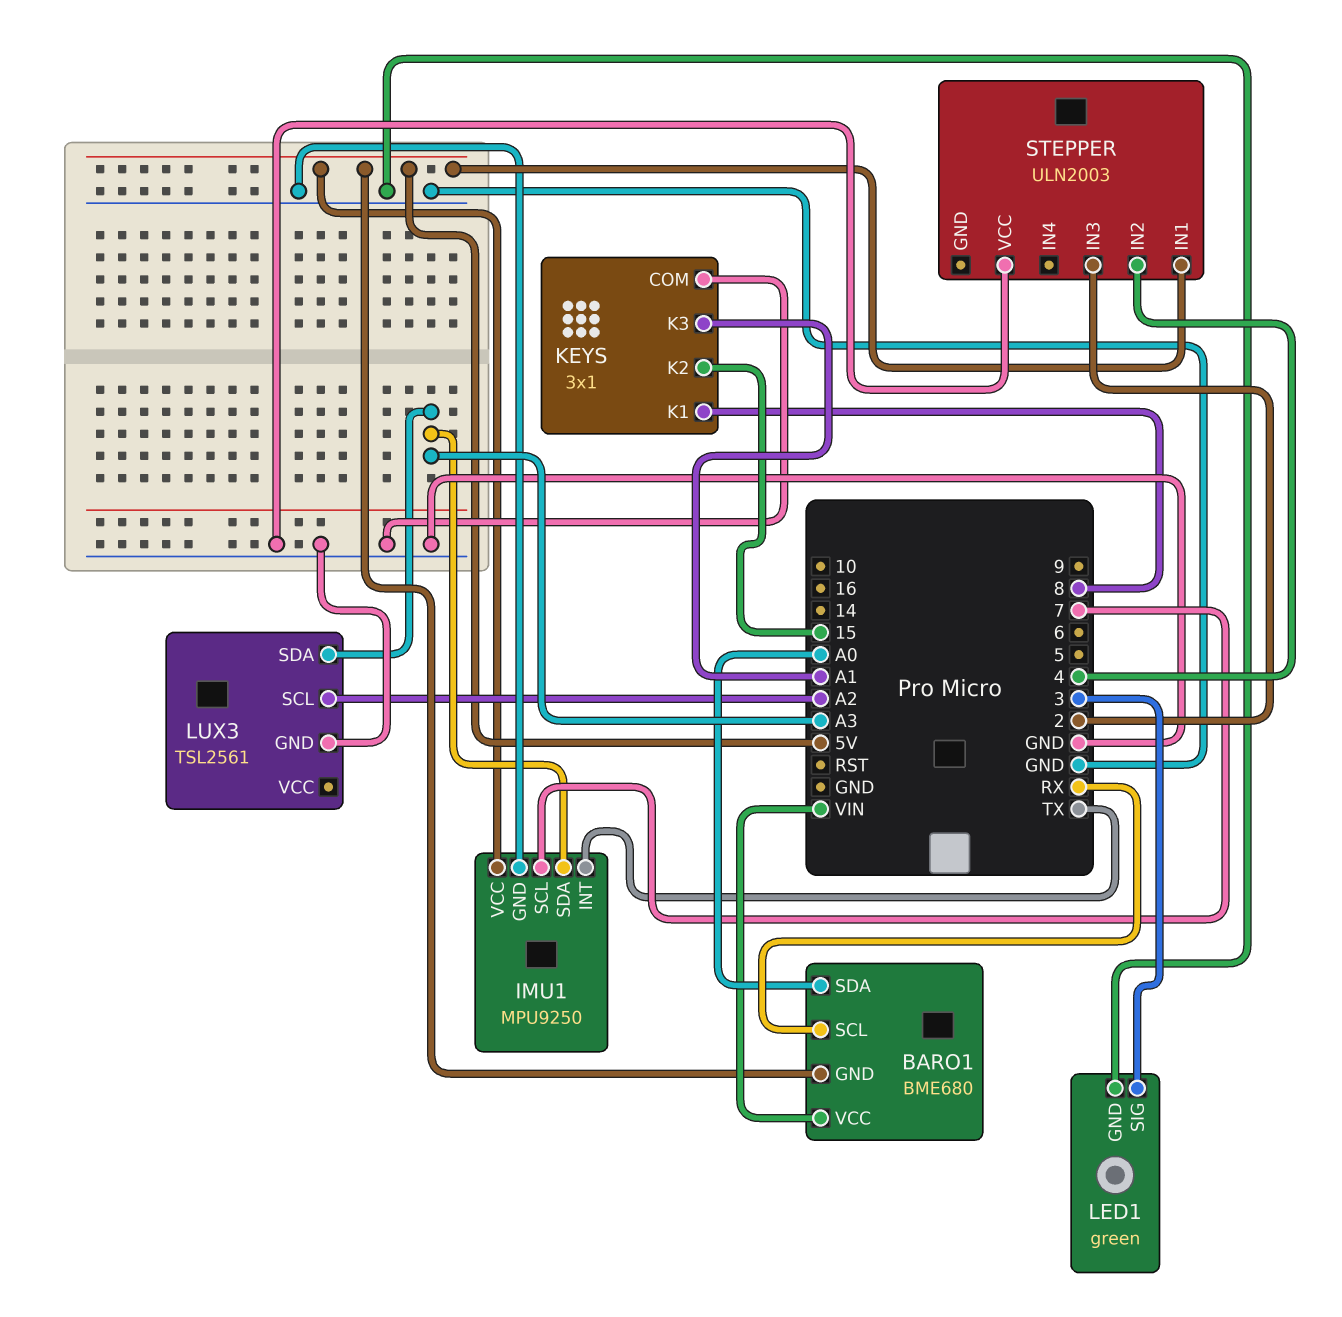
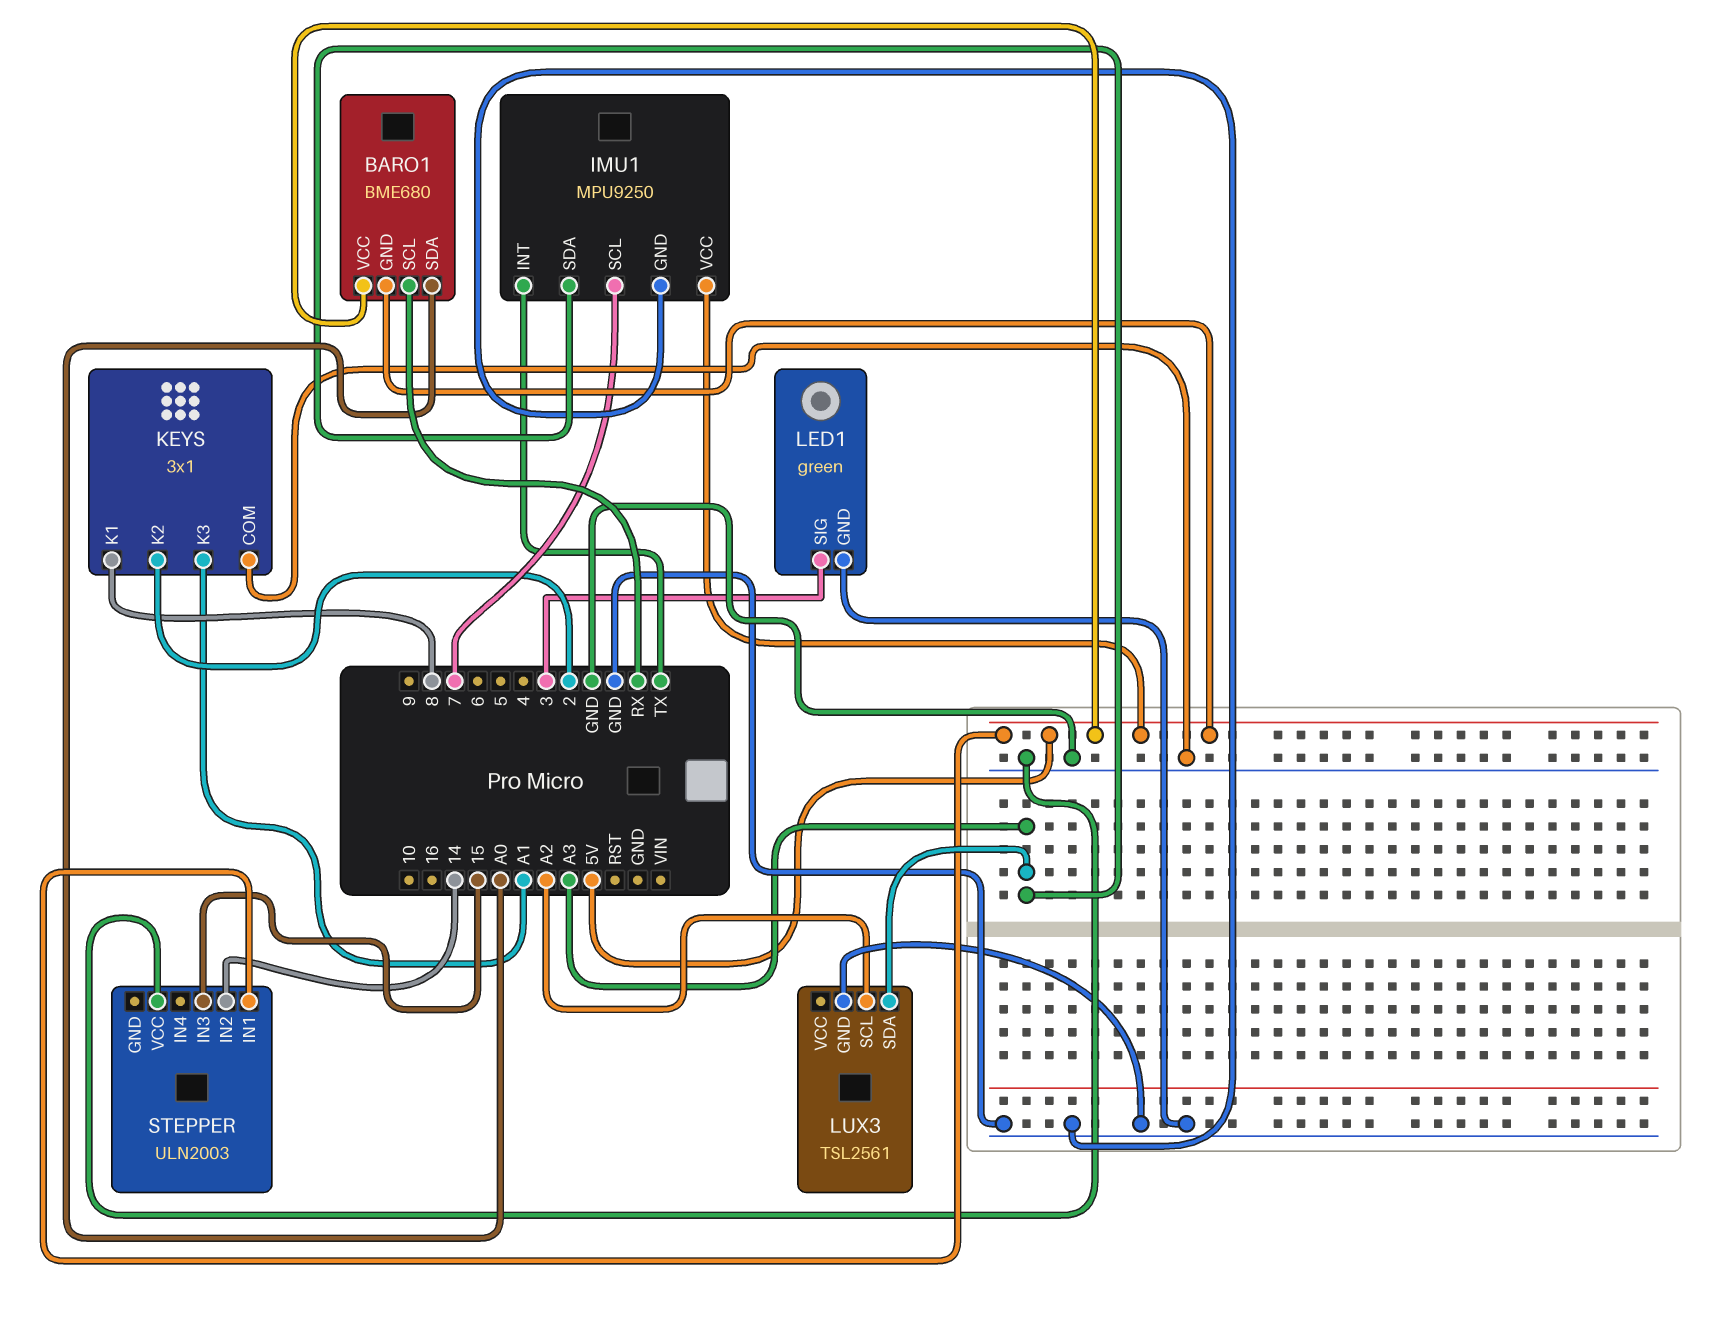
BARO1 pin VCC: VIN -> 5V
KEYS pin K2: 15 -> 2
STEPPER pin IN2: 4 -> 14
STEPPER pin IN3: 2 -> 15

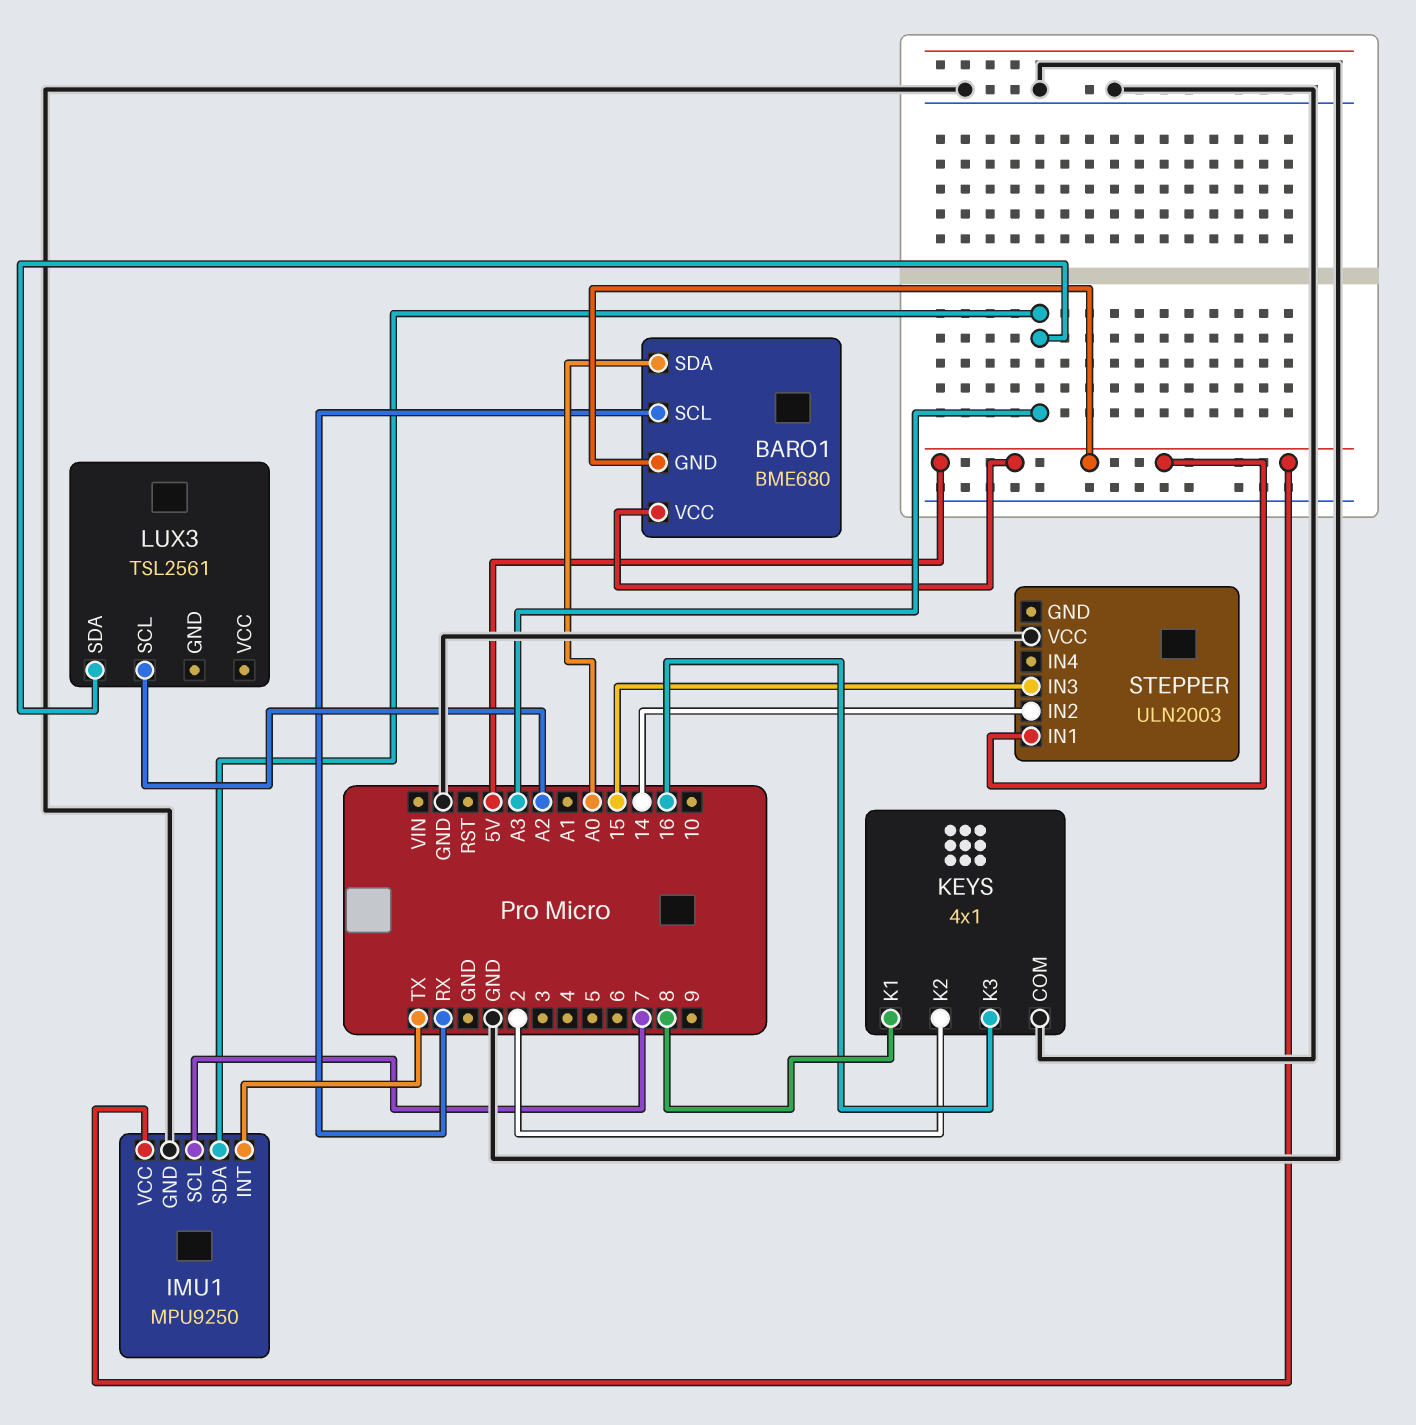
KEYS: 3x1 -> 4x1
KEYS pin K3: A1 -> 16
LED1: green -> none
LED1 pin GND: GND -> none
LED1 pin SIG: 3 -> none
LUX3 pin GND: GND -> none

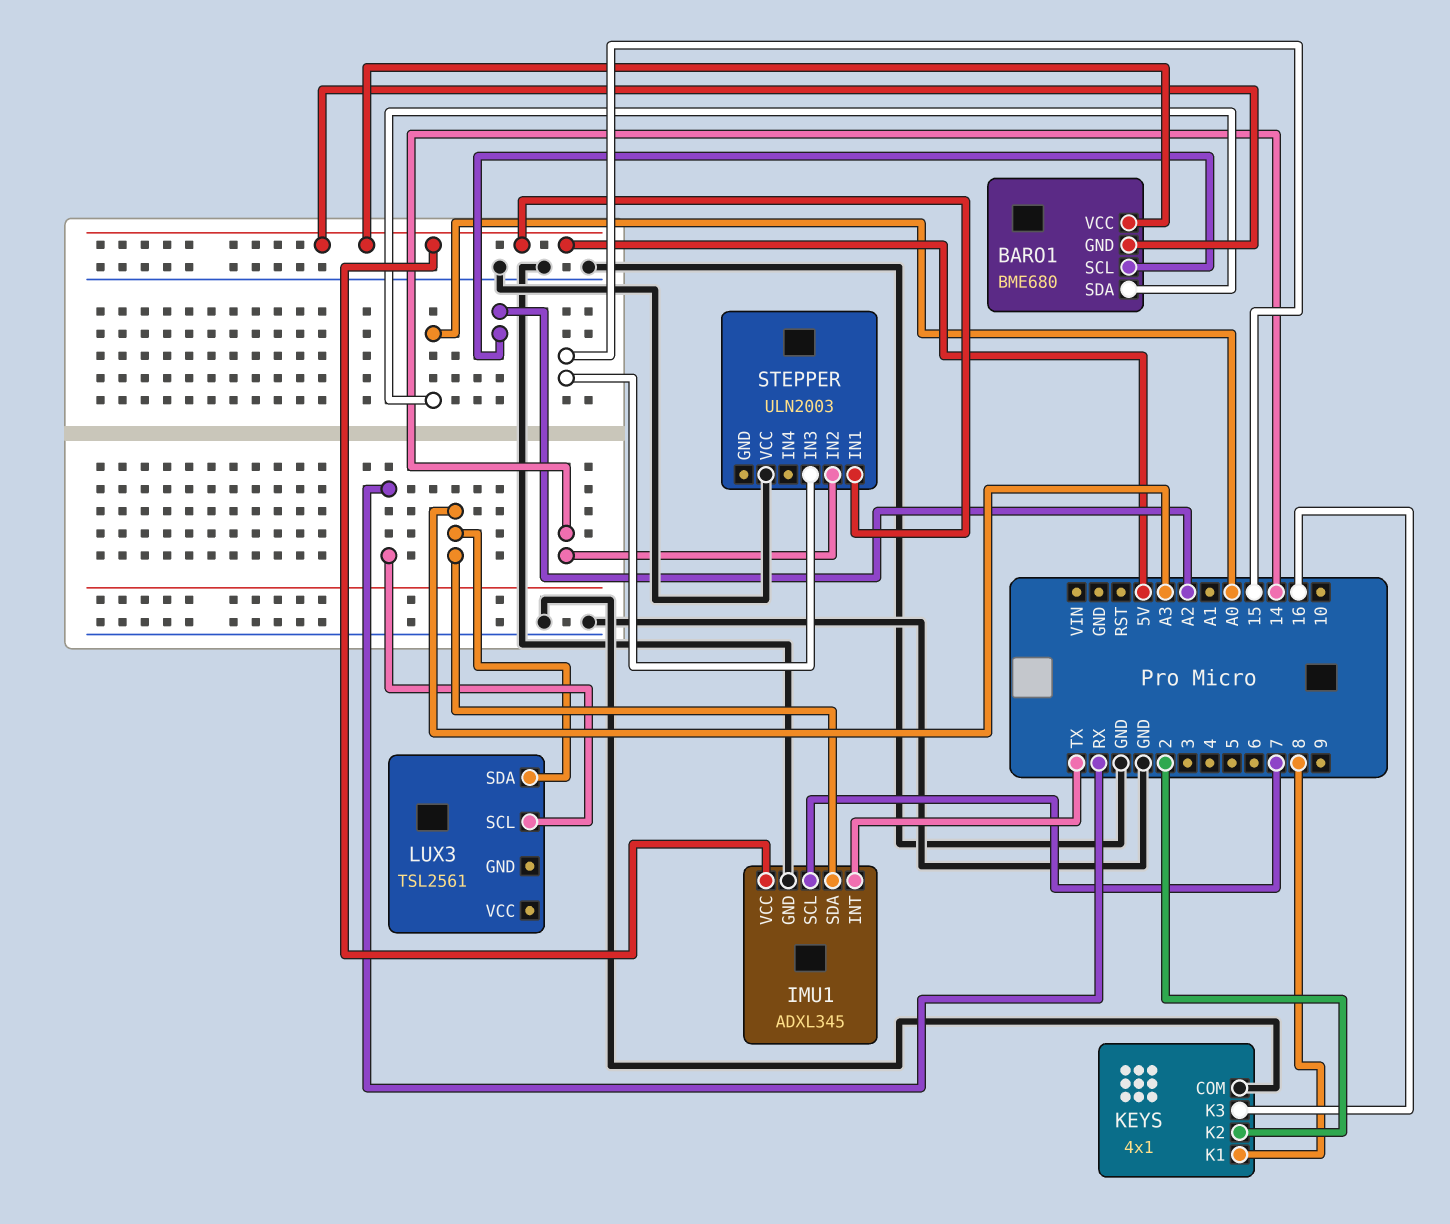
BARO1 pin SCL: RX -> A2
IMU1: MPU9250 -> ADXL345
LUX3 pin SCL: A2 -> RX

